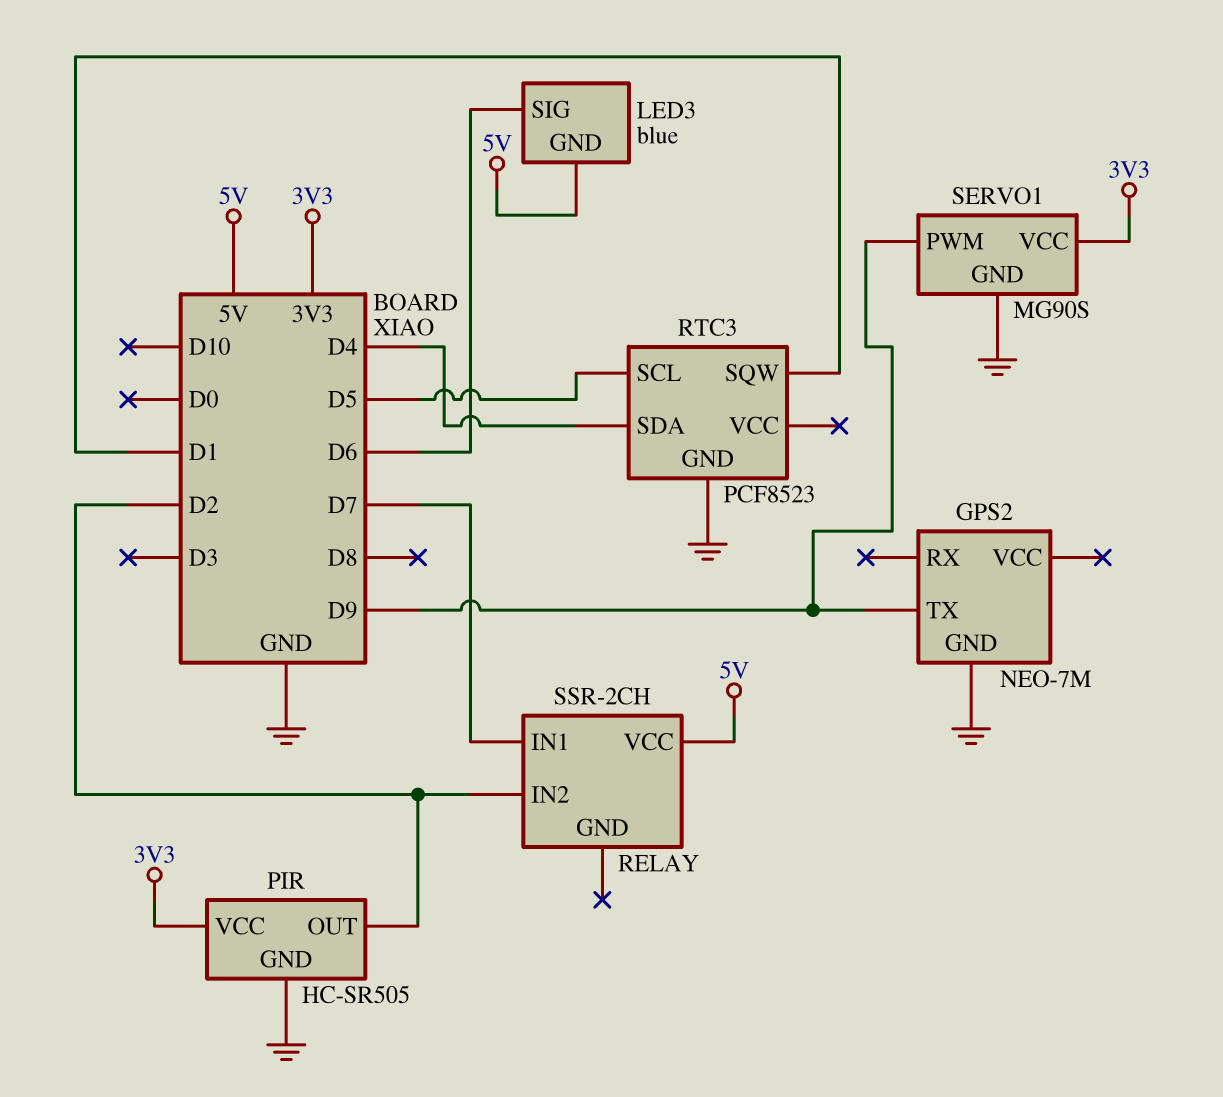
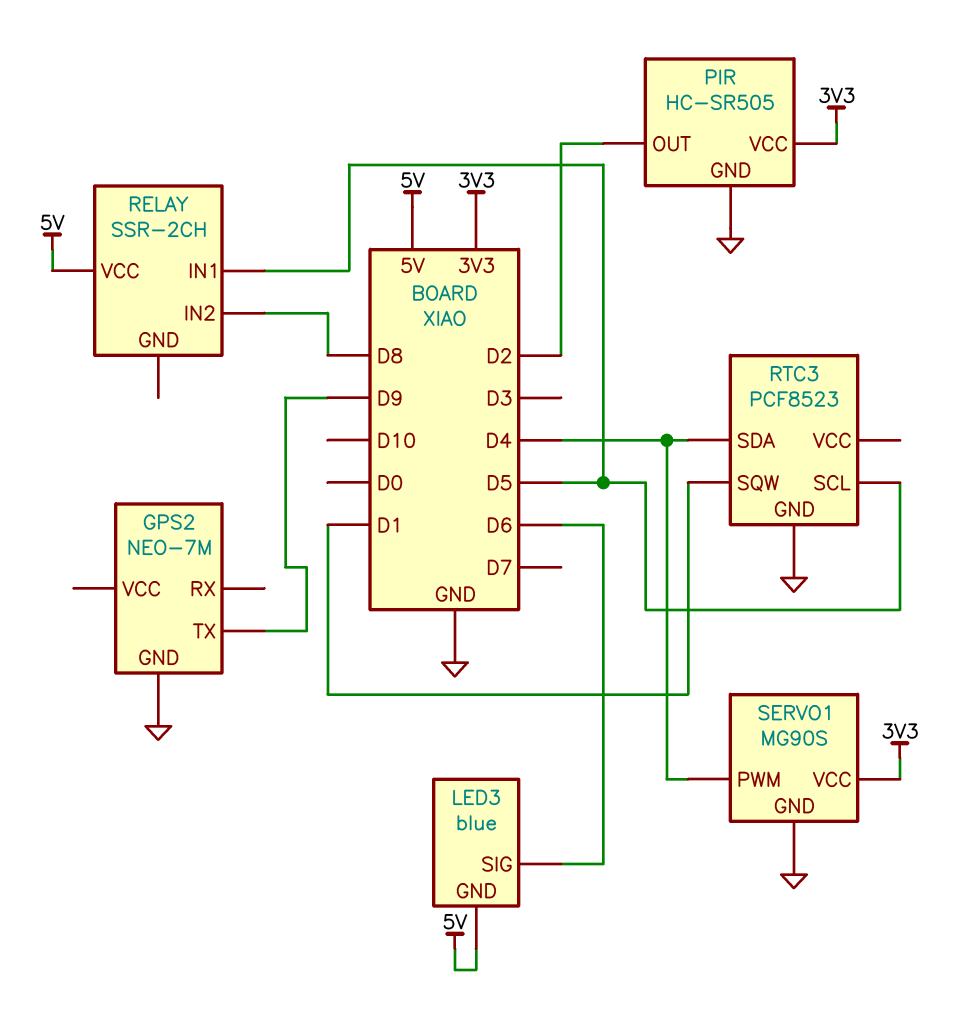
RELAY pin IN1: D7 -> D5
RELAY pin IN2: D2 -> D8
SERVO1 pin PWM: D9 -> D4

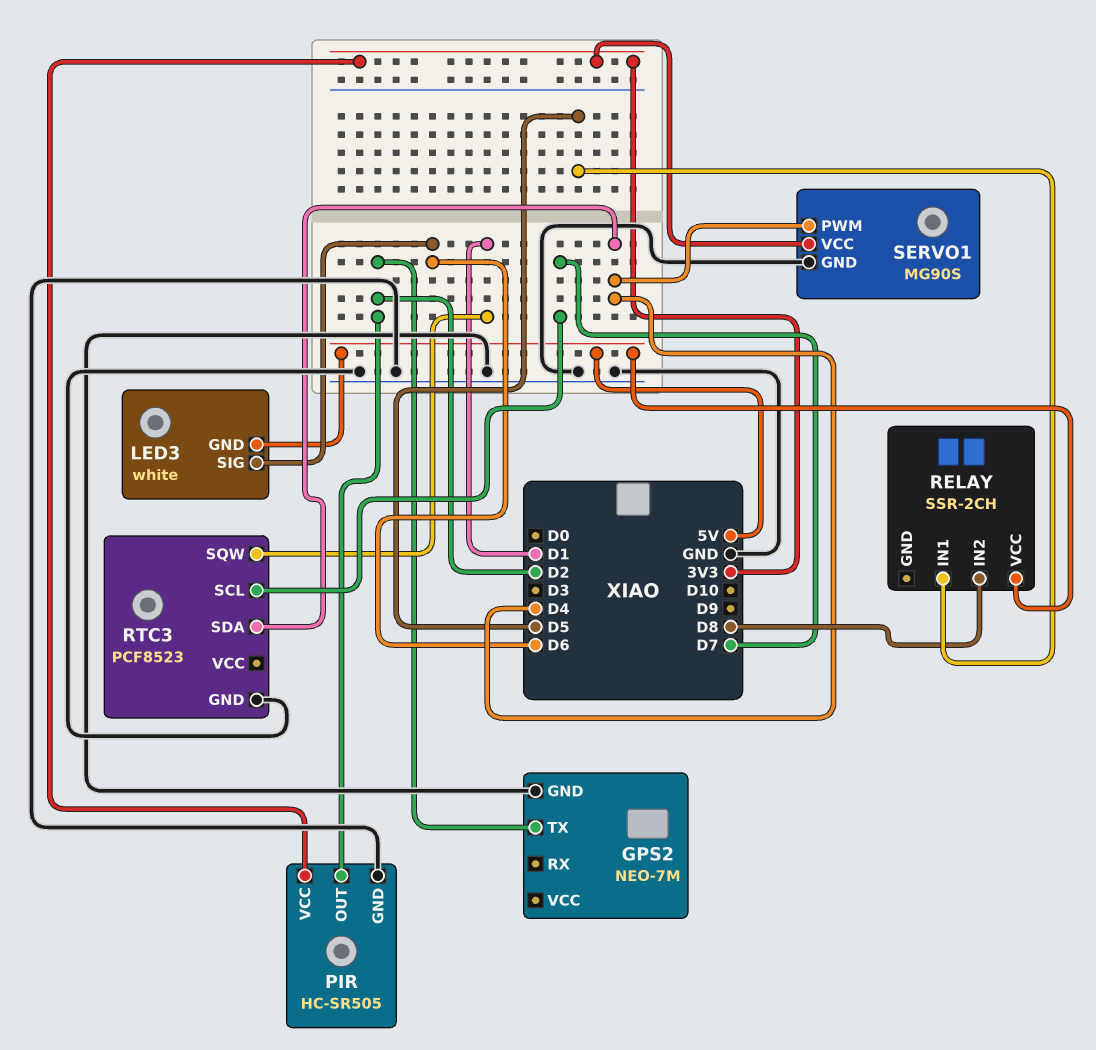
GPS2 pin TX: D9 -> D2
LED3: blue -> white
RTC3 pin SCL: D5 -> D7

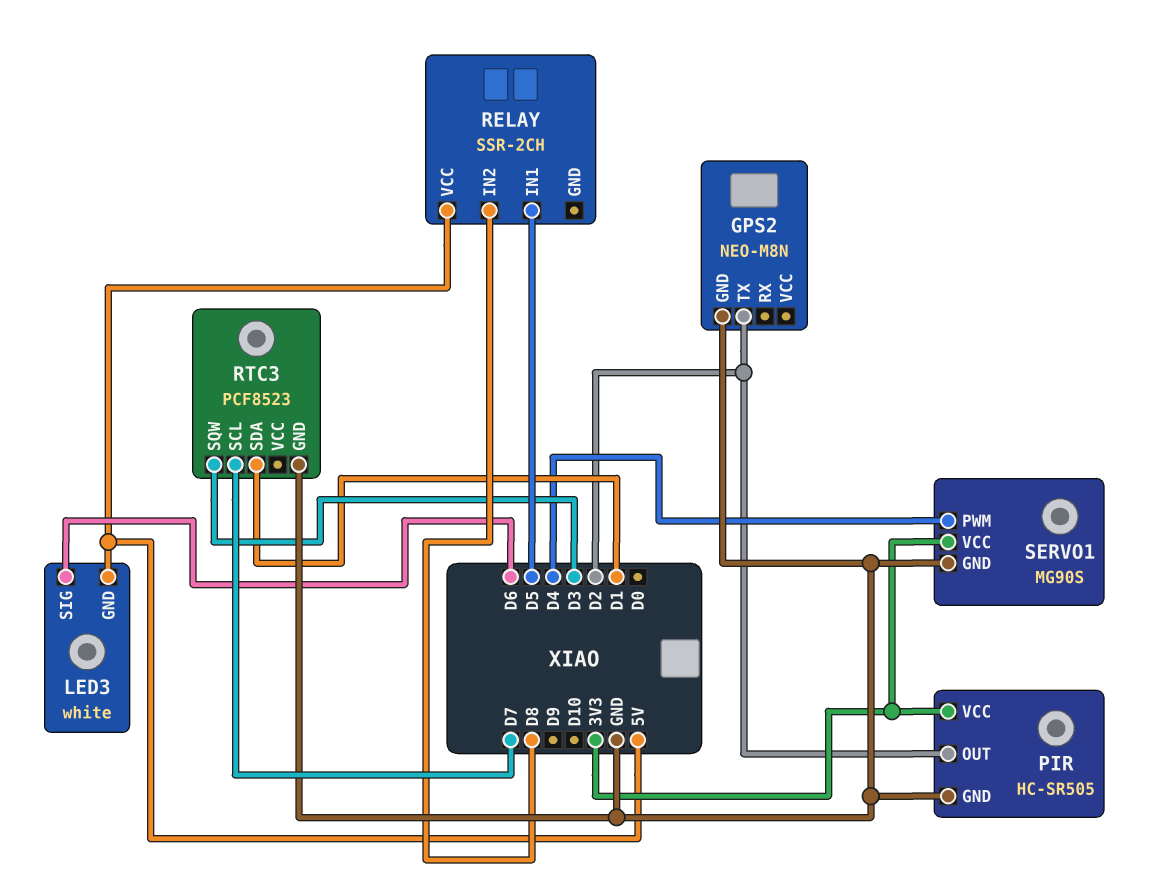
GPS2: NEO-7M -> NEO-M8N
RTC3 pin SDA: D4 -> D1
RTC3 pin SQW: D1 -> D3

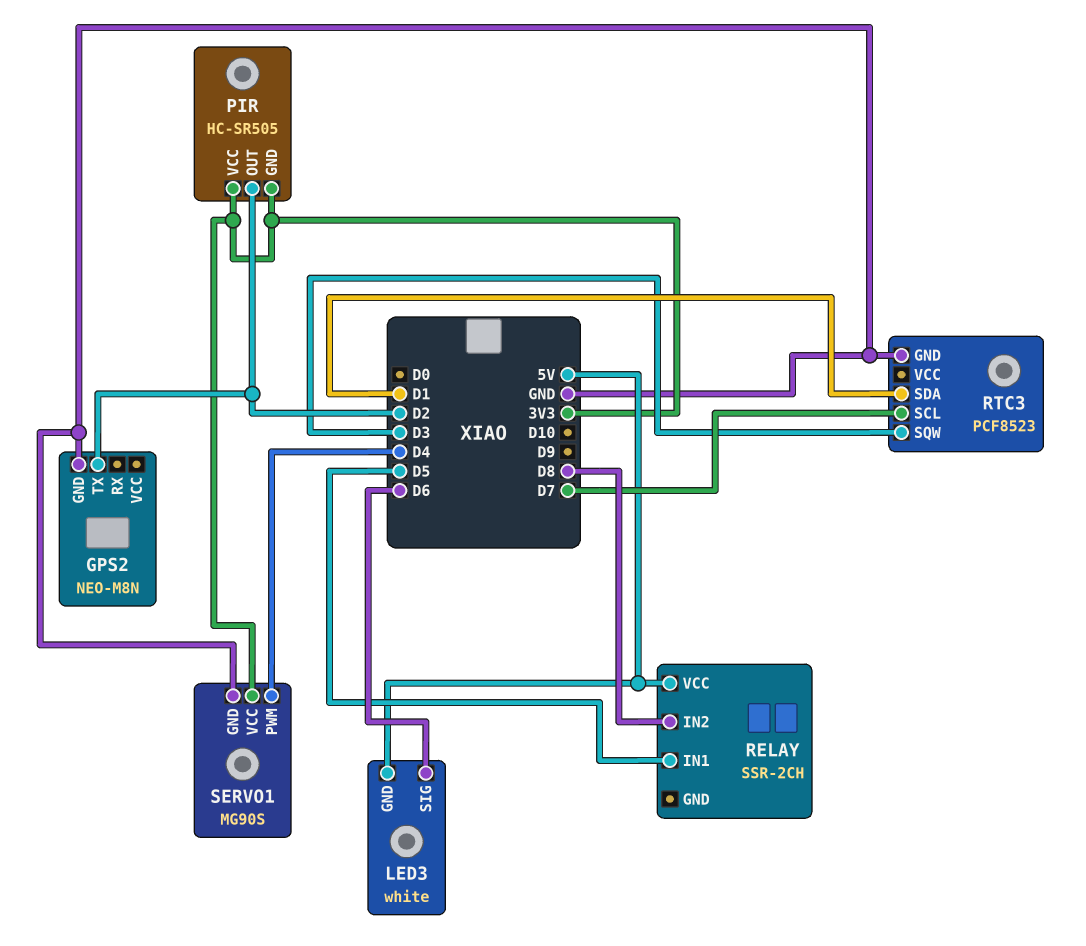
PIR pin GND: GND -> 3V3

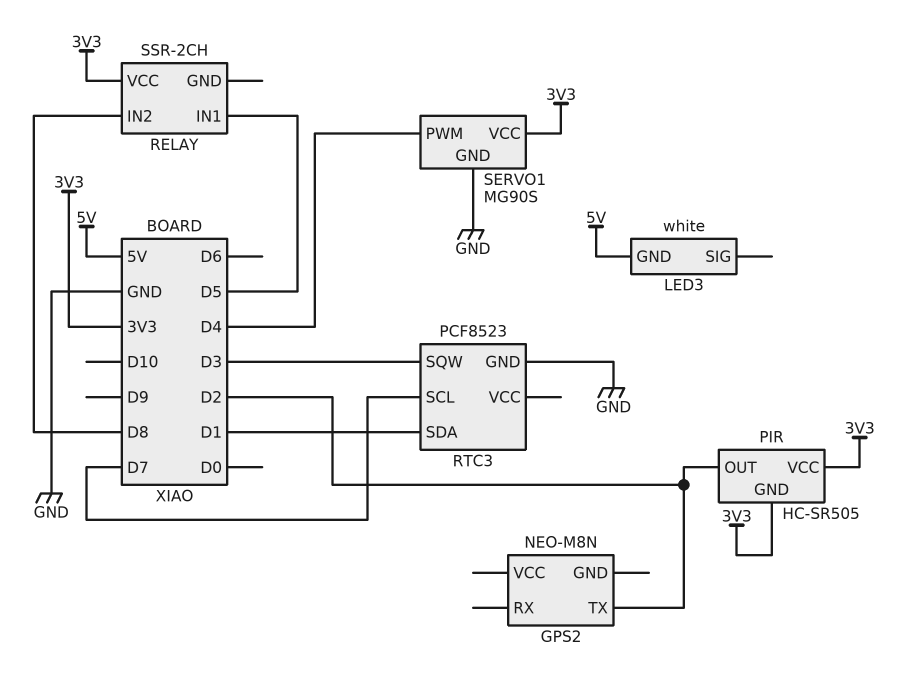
GPS2 pin GND: GND -> none
LED3 pin SIG: D6 -> none
RELAY pin VCC: 5V -> 3V3

